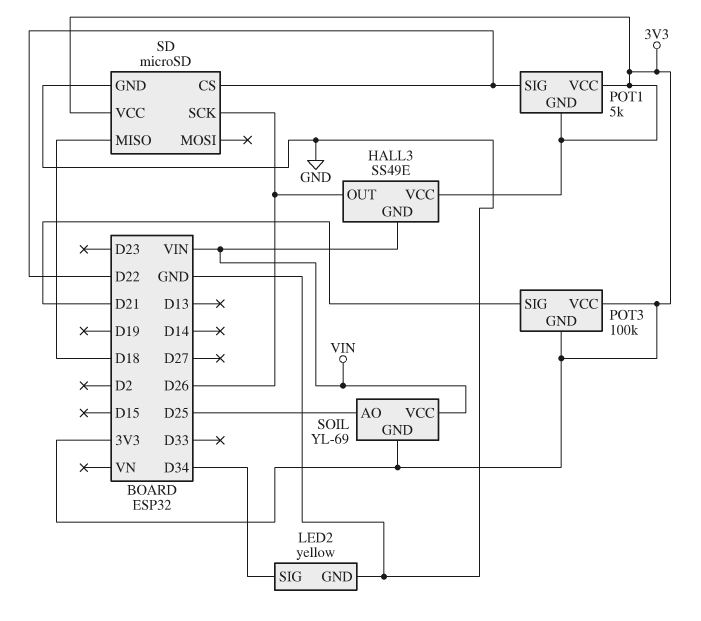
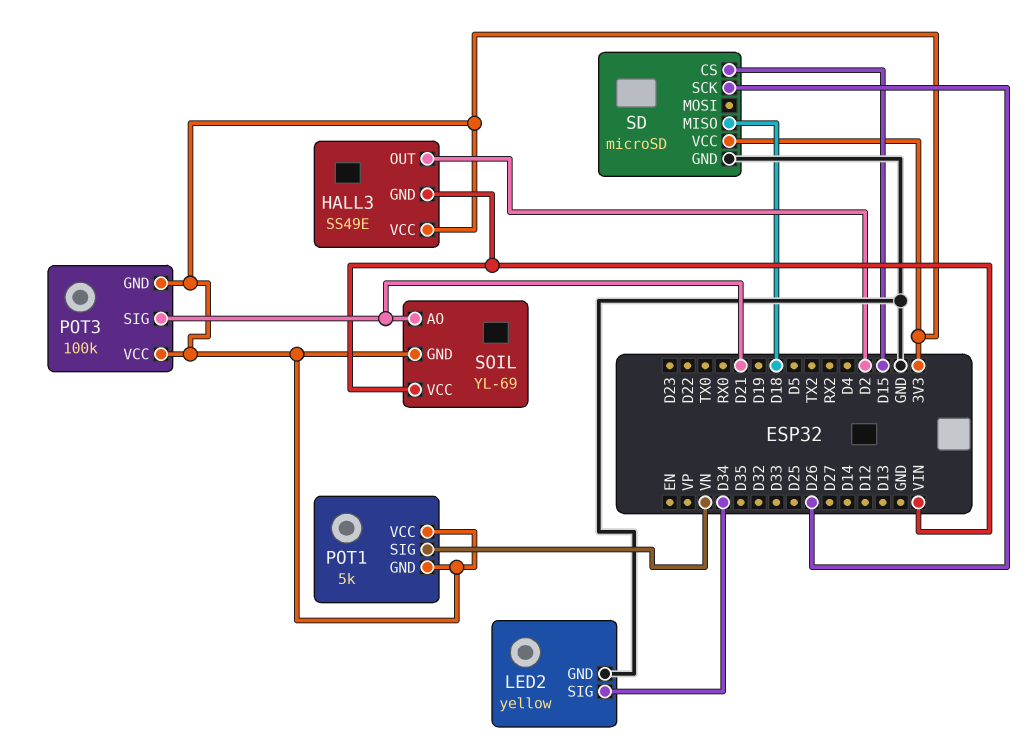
HALL3 pin OUT: D26 -> D2
POT1 pin SIG: D22 -> VN
SD pin CS: D22 -> D15
SOIL pin AO: D25 -> D21

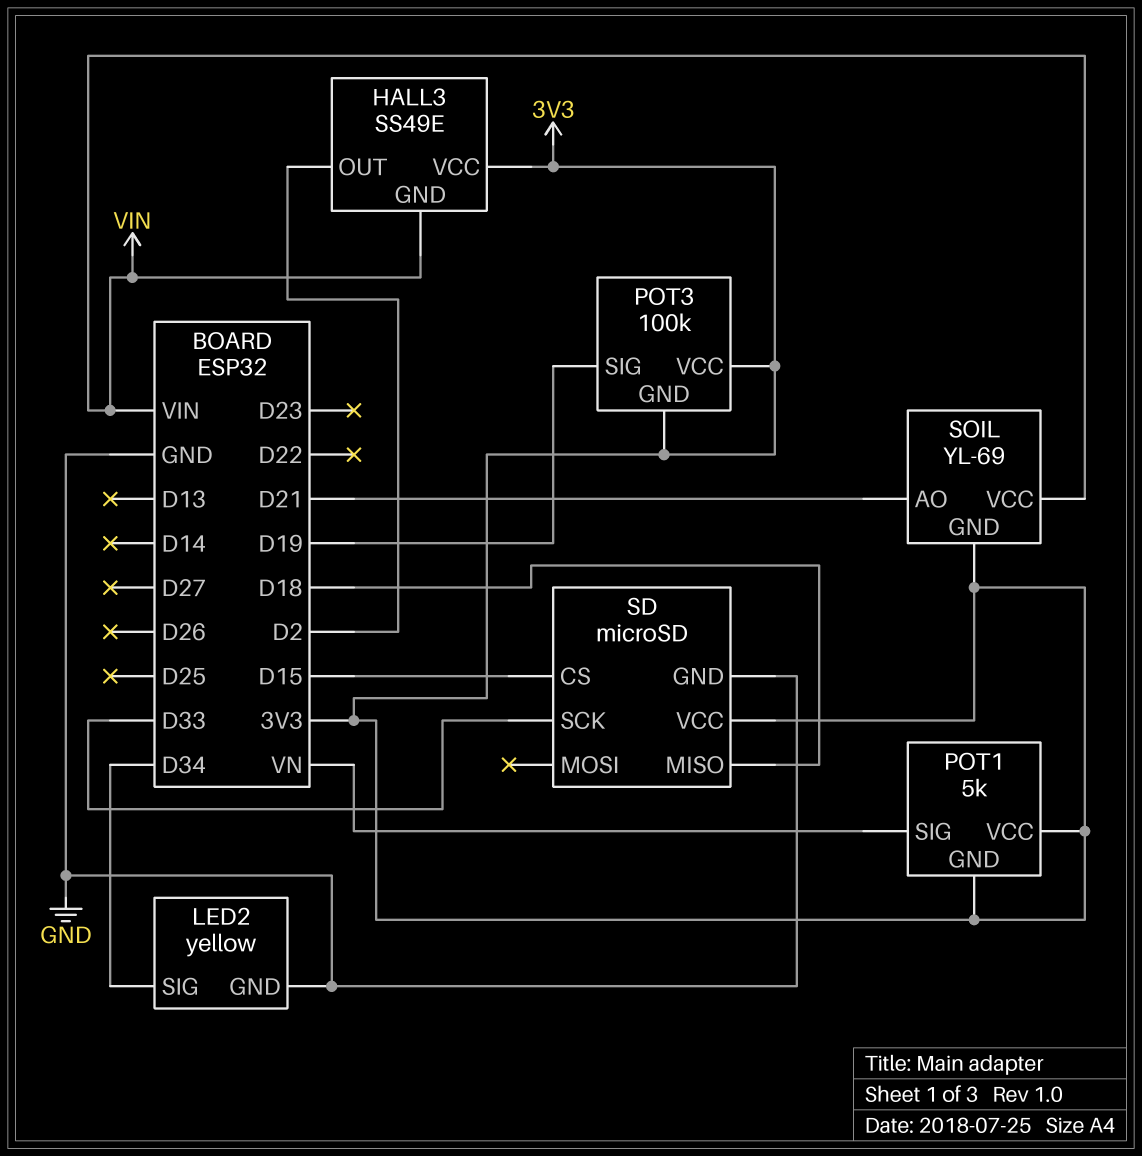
POT3 pin SIG: D21 -> D19
SD pin SCK: D26 -> D33

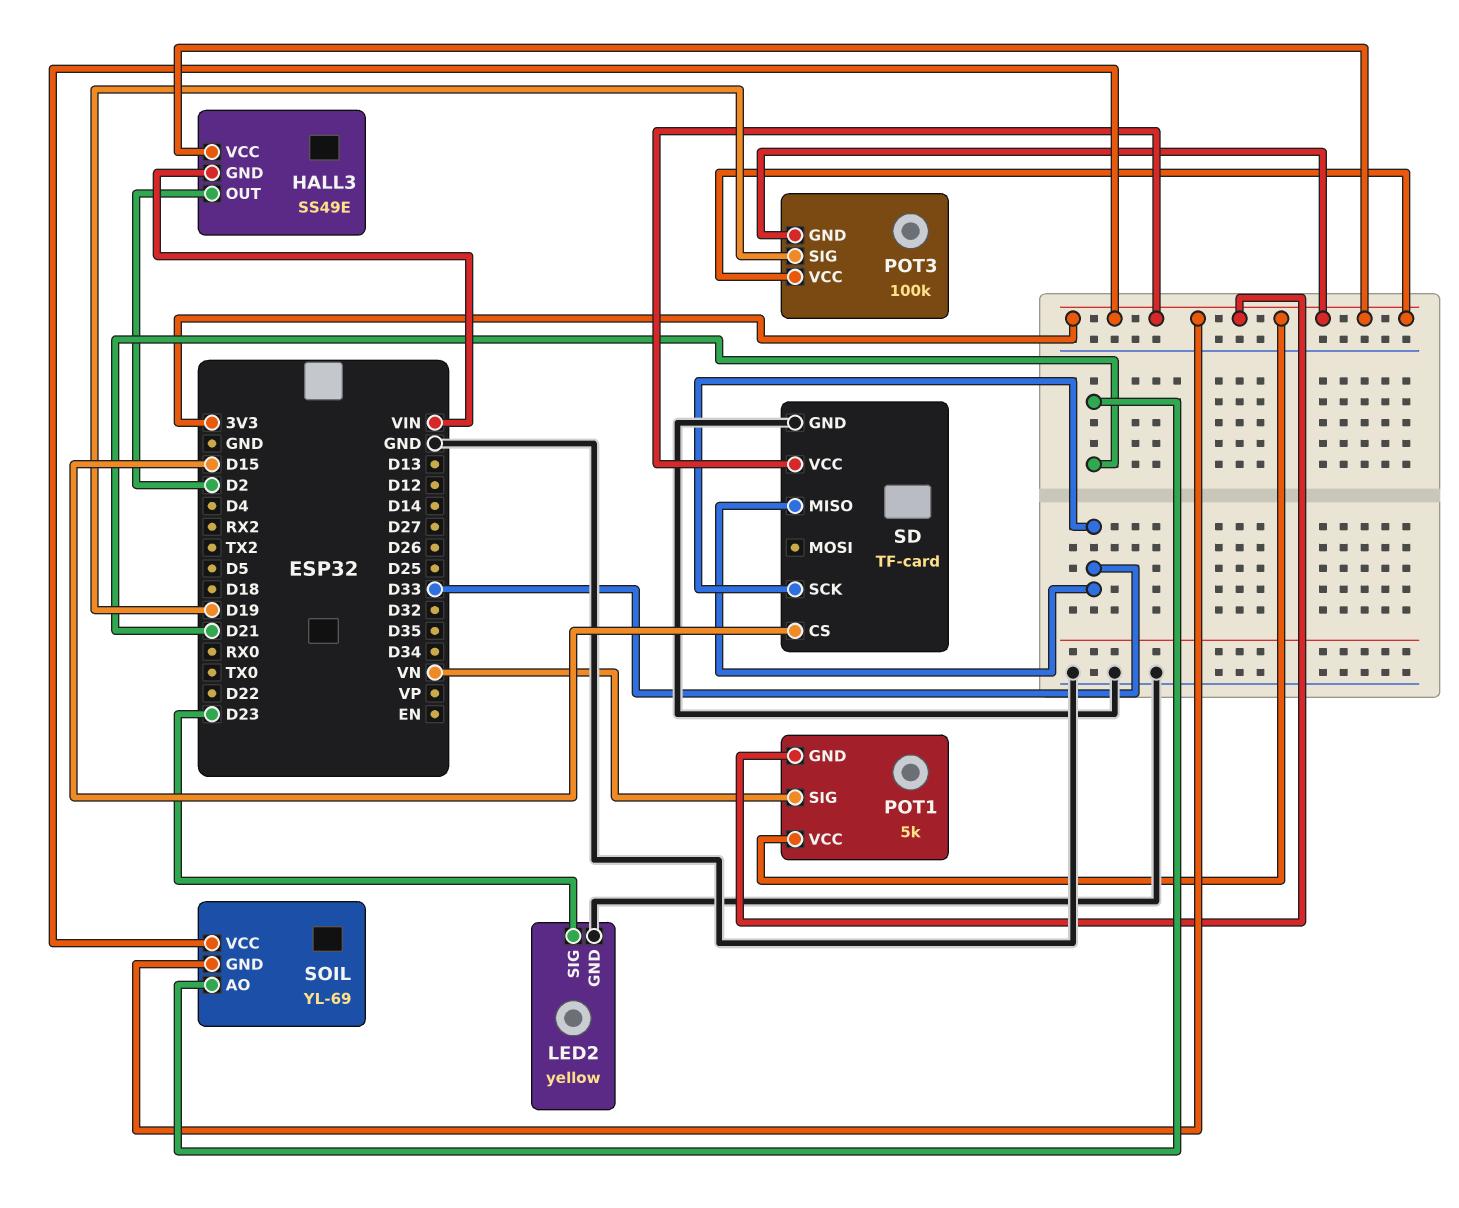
LED2 pin SIG: D34 -> D23
SD: microSD -> TF-card
SD pin MISO: D18 -> D33
SOIL pin VCC: VIN -> 3V3

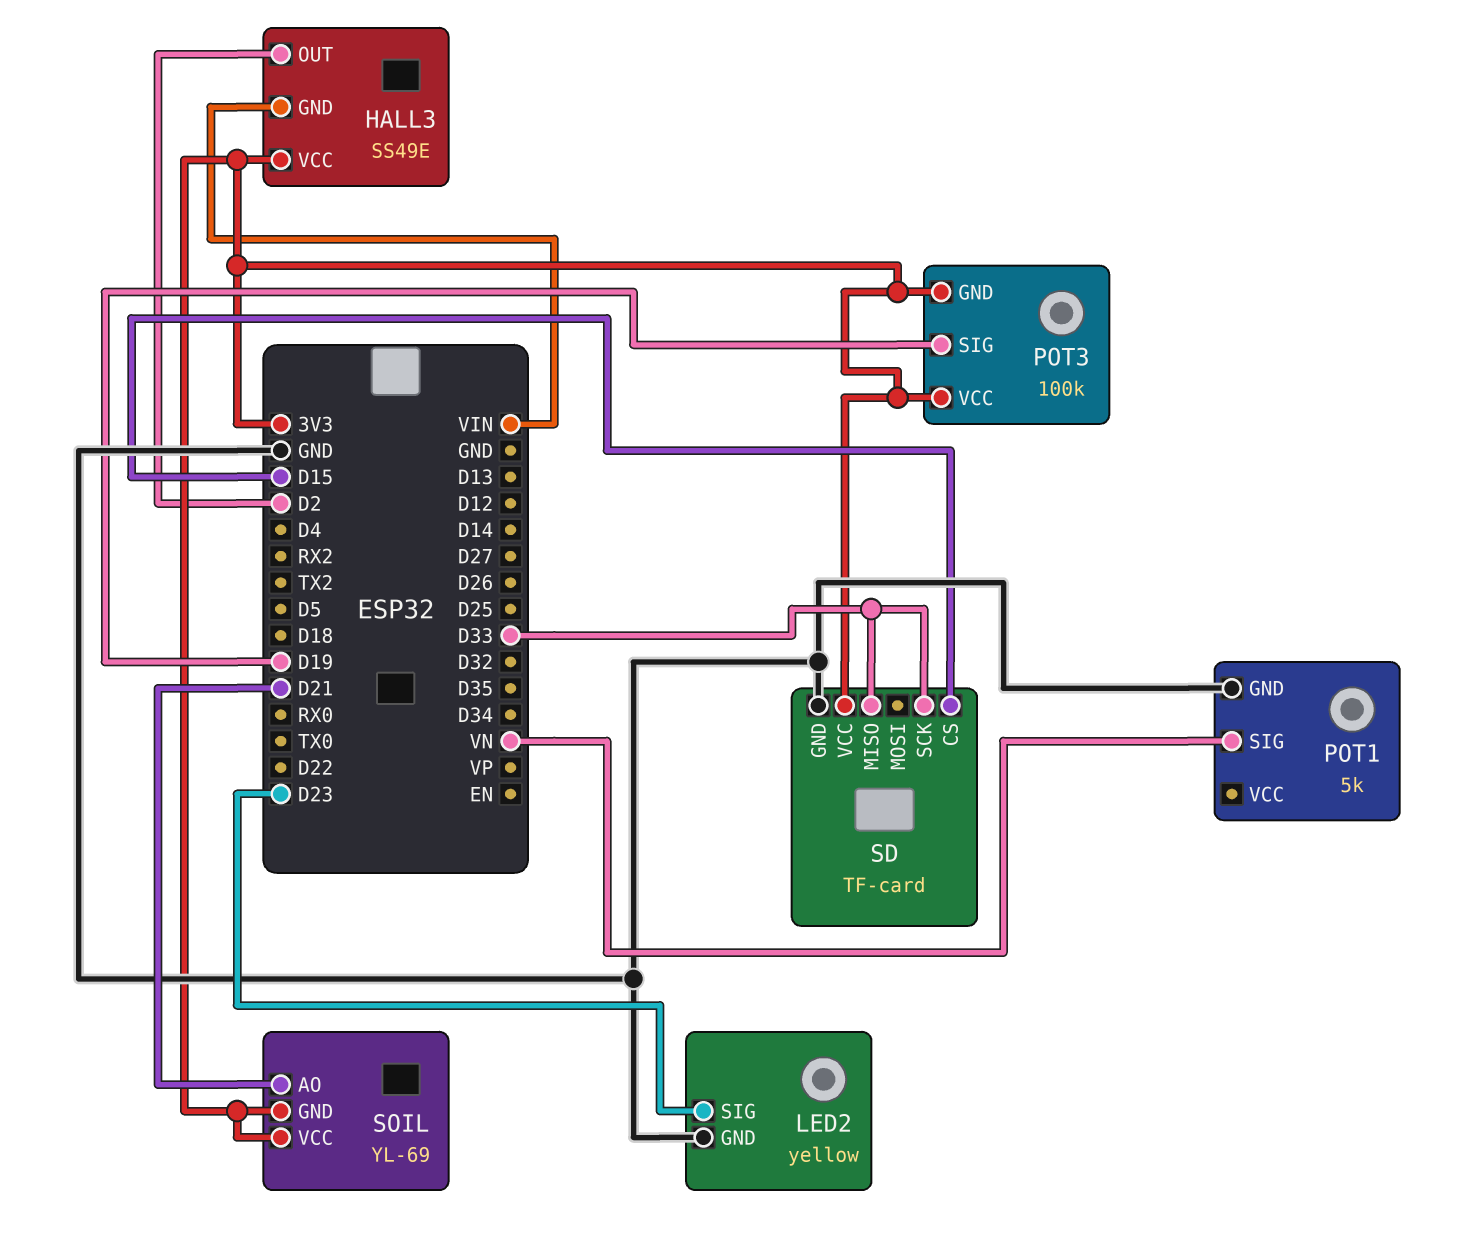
POT1 pin GND: 3V3 -> GND
POT1 pin VCC: 3V3 -> none

